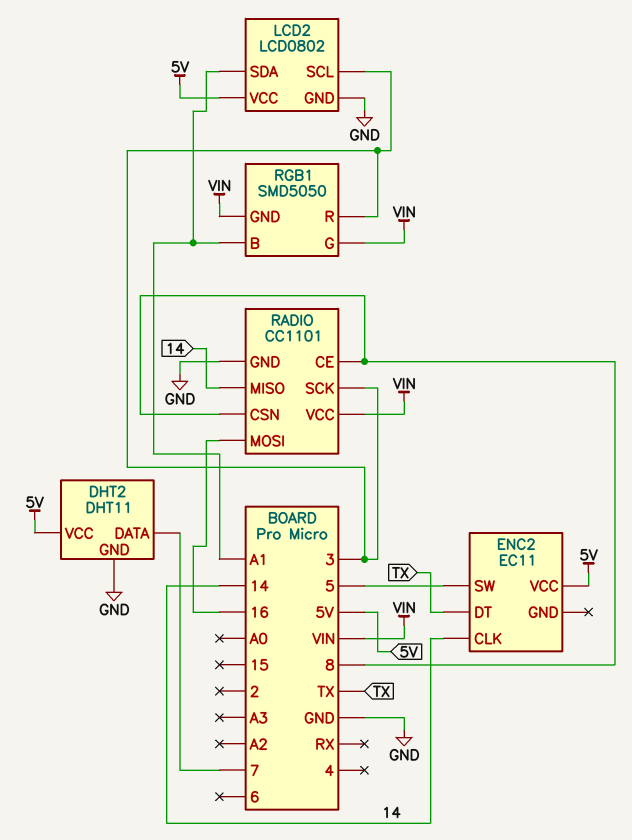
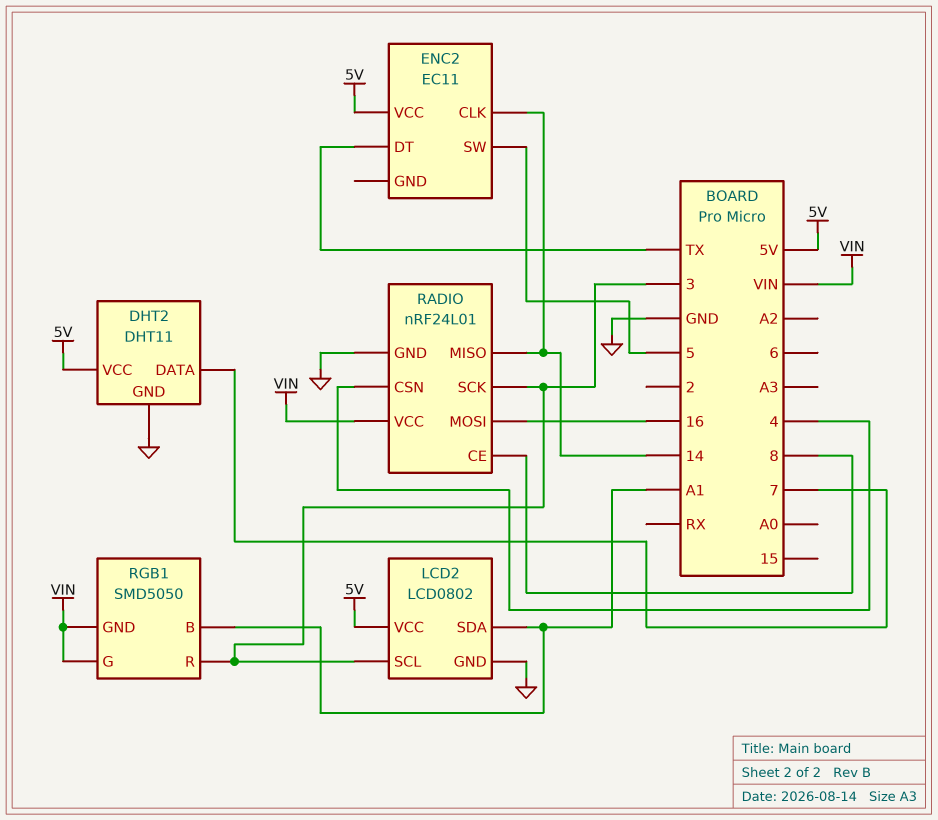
RADIO: CC1101 -> nRF24L01
RADIO pin CSN: 8 -> 4

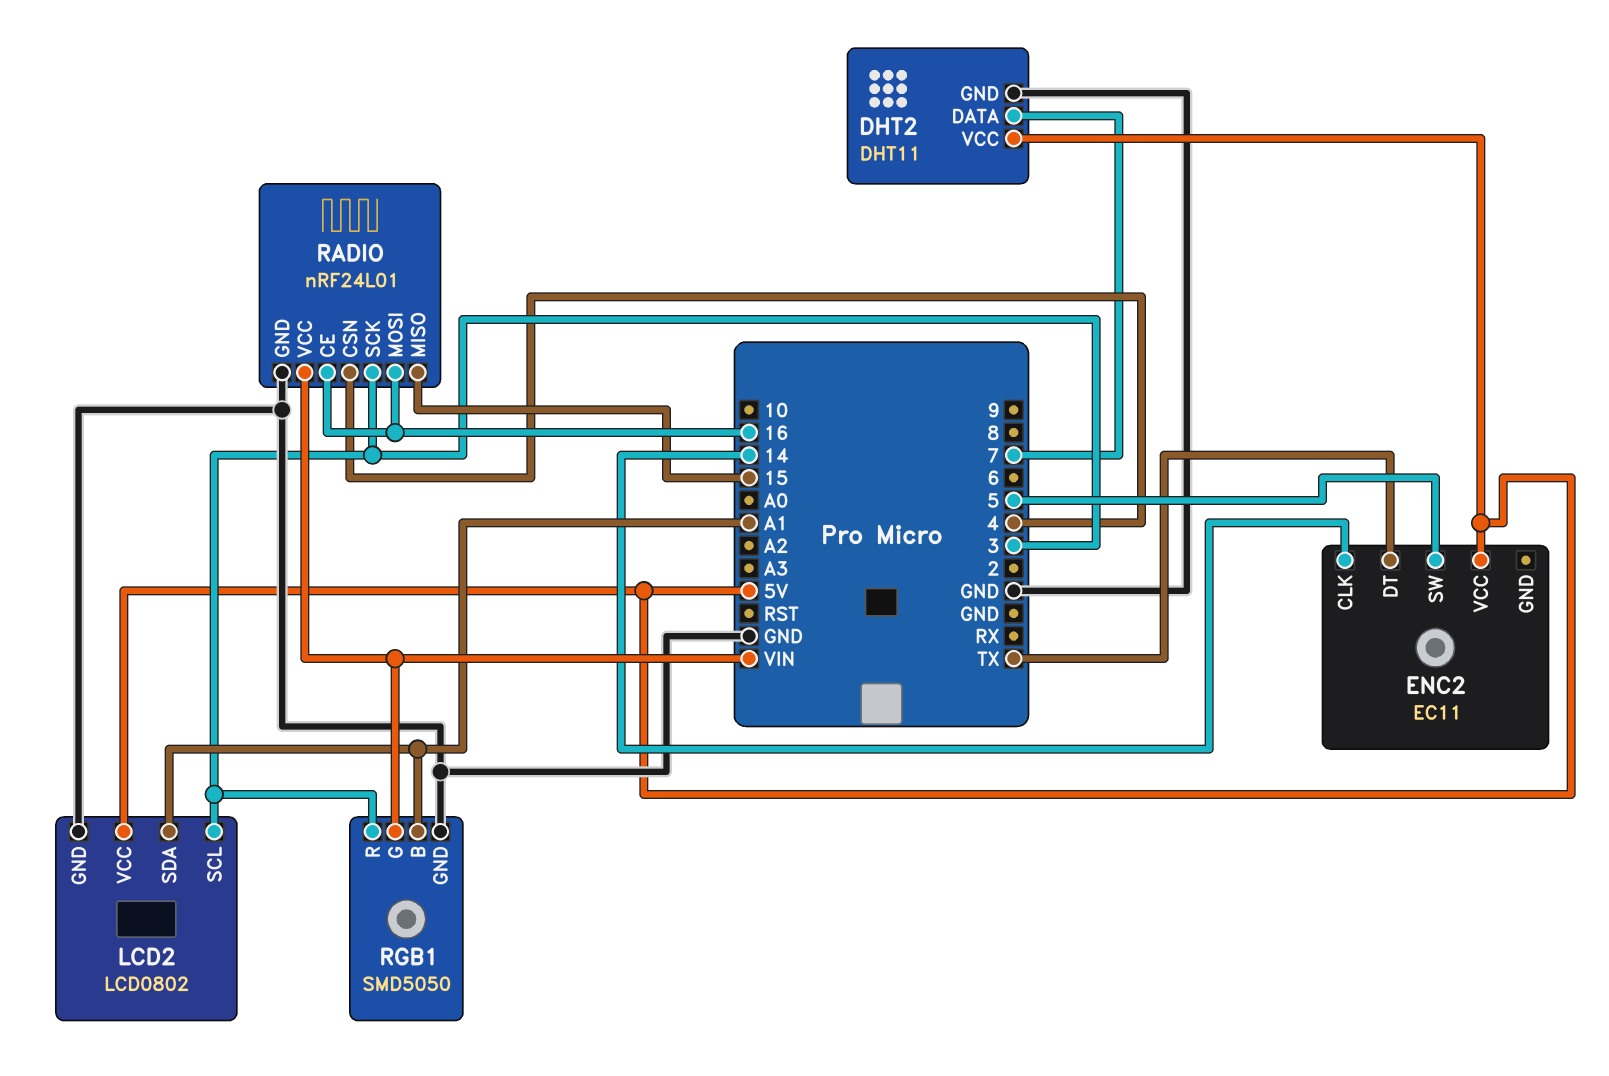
RADIO pin CE: 8 -> 16
RADIO pin MISO: 14 -> 15
RGB1 pin GND: VIN -> GND

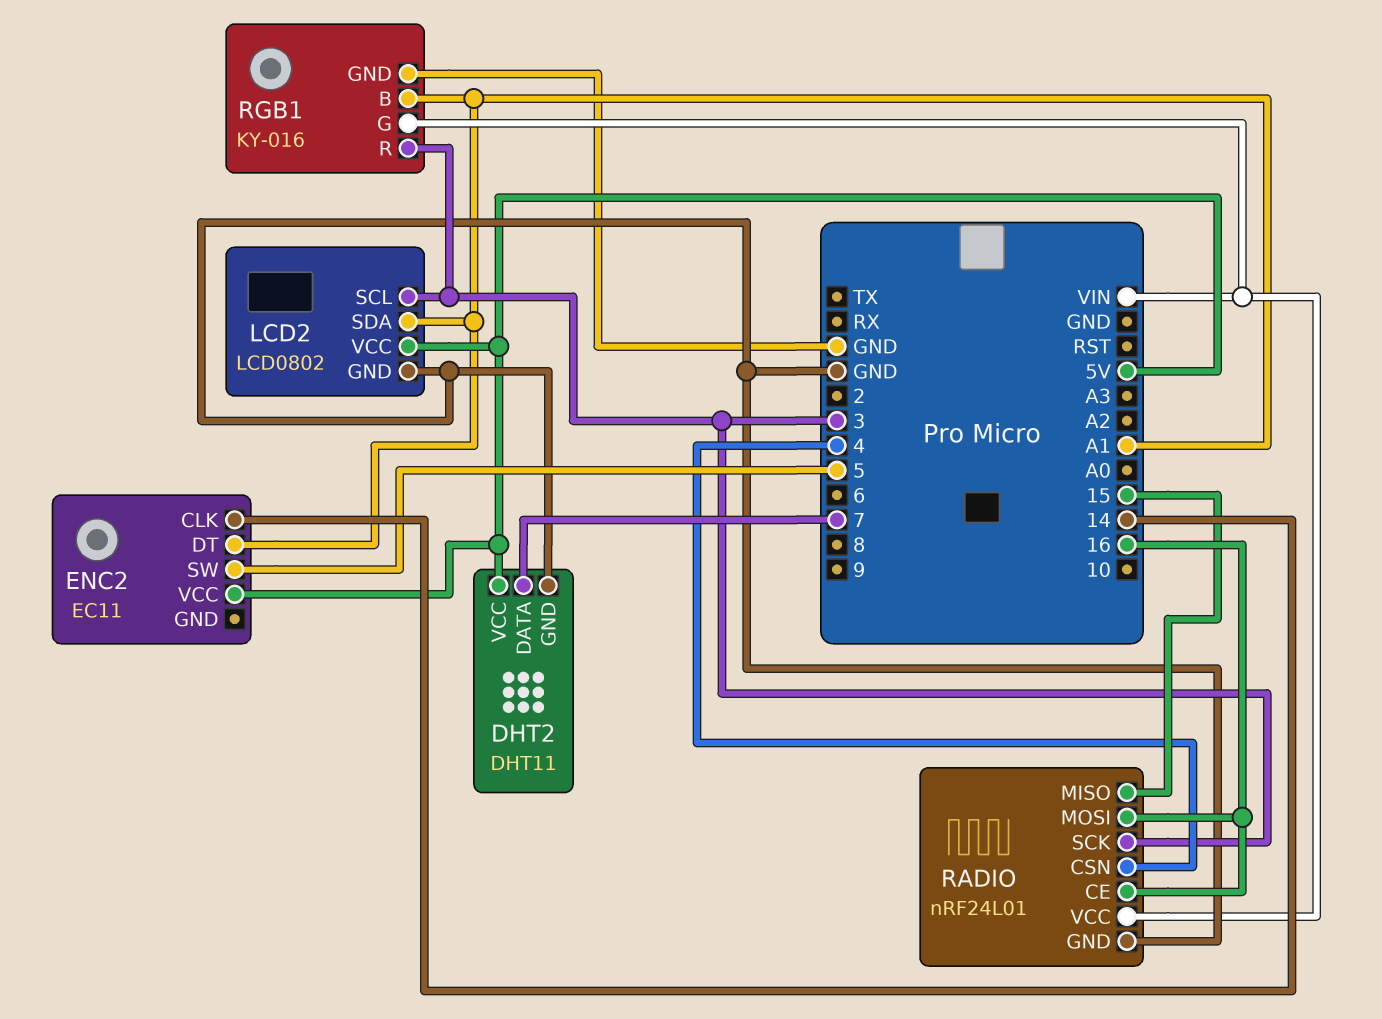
ENC2 pin DT: TX -> A1
RGB1: SMD5050 -> KY-016

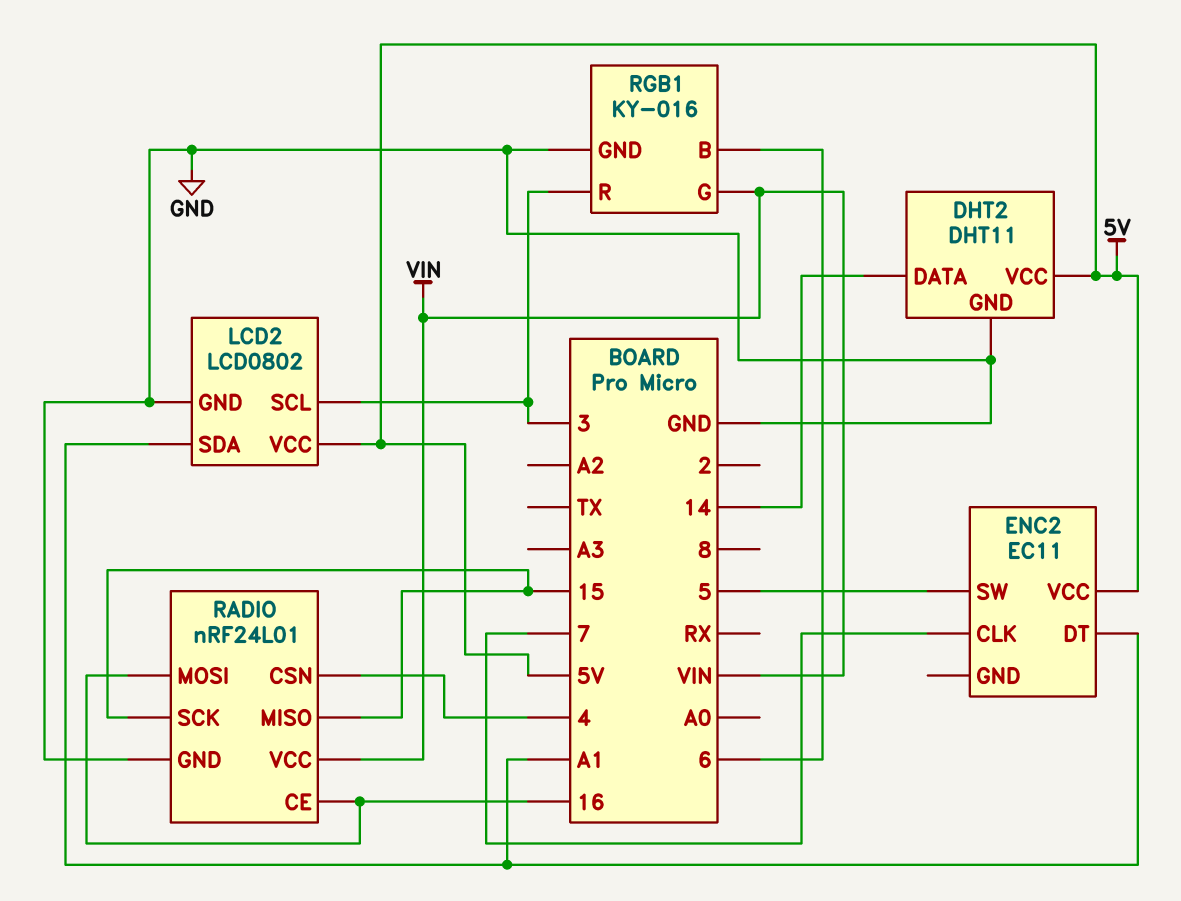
DHT2 pin DATA: 7 -> 14
ENC2 pin CLK: 14 -> 7
RADIO pin SCK: 3 -> 15
RGB1 pin B: A1 -> 6

